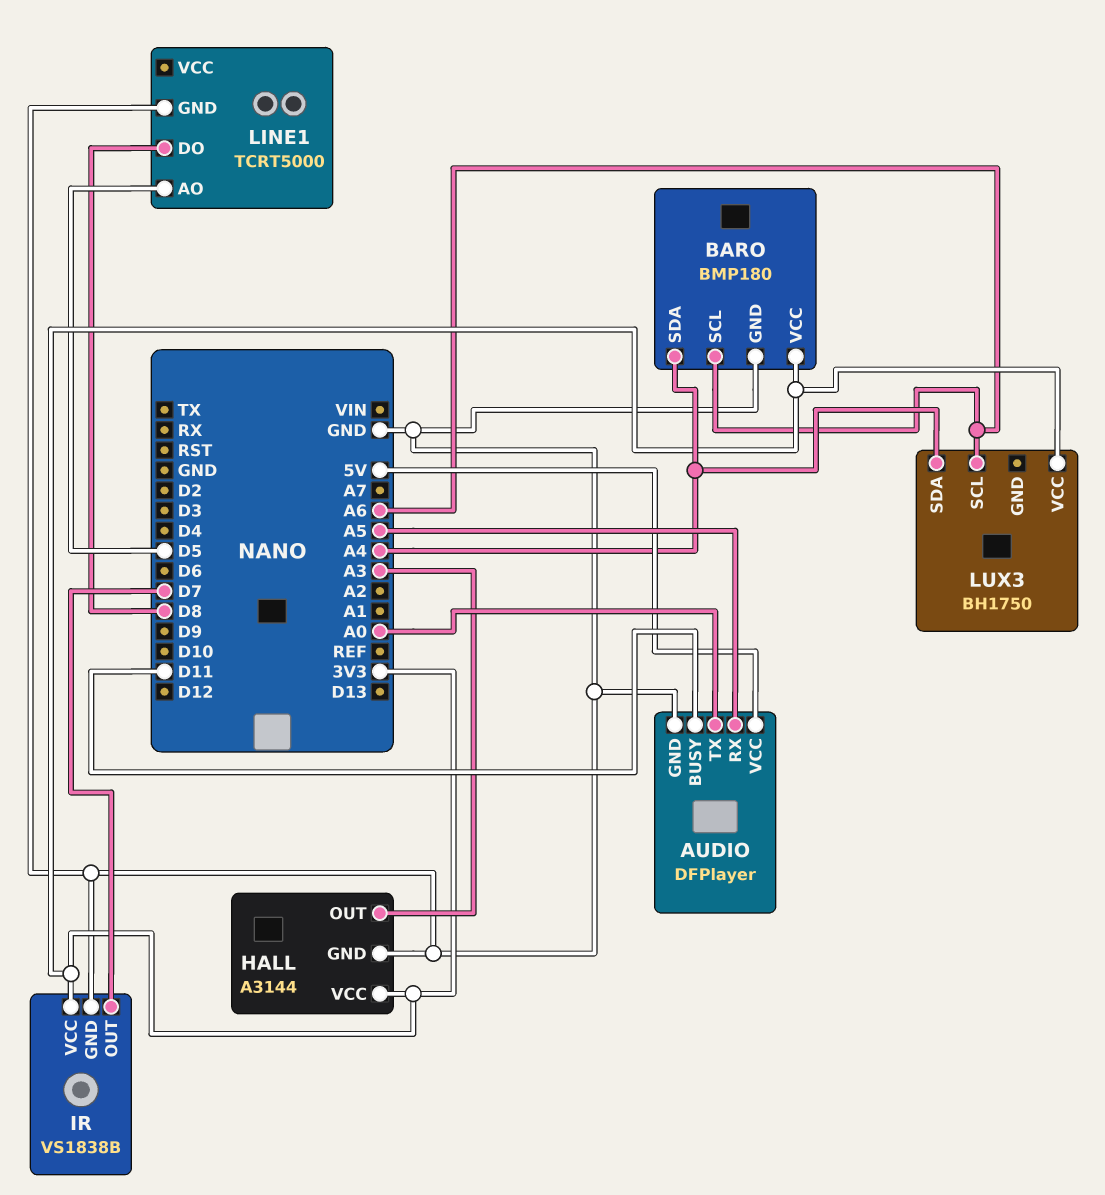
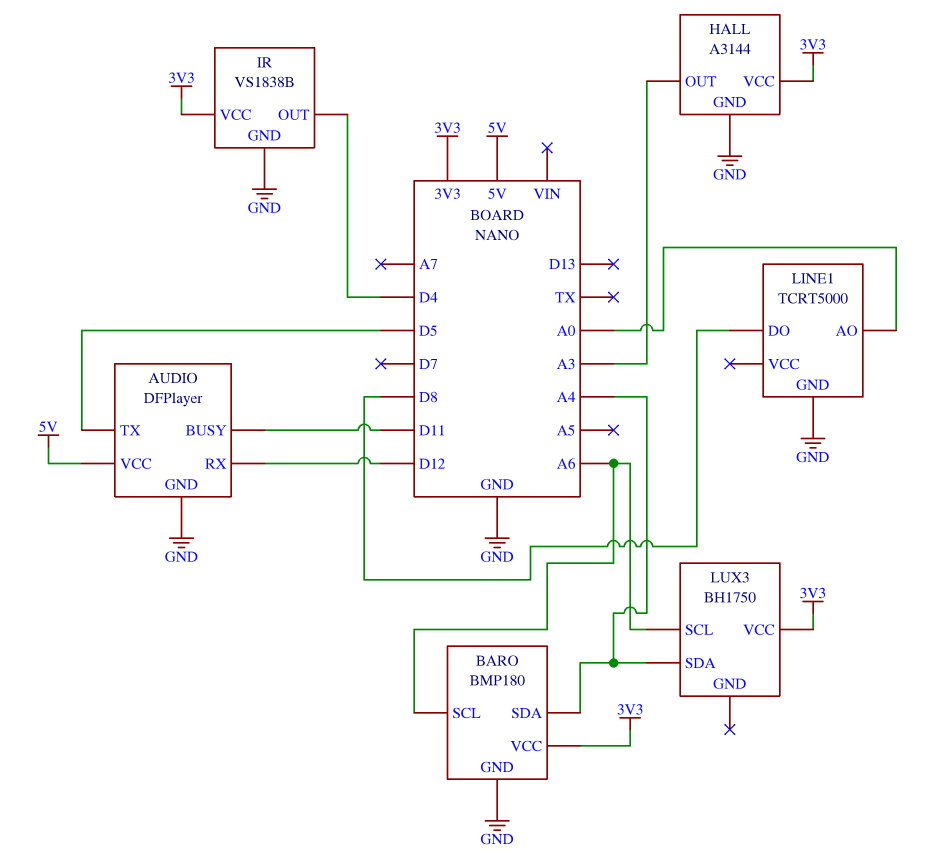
AUDIO pin RX: A5 -> D12
AUDIO pin TX: A0 -> D5
IR pin OUT: D7 -> D4
LINE1 pin AO: D5 -> A0

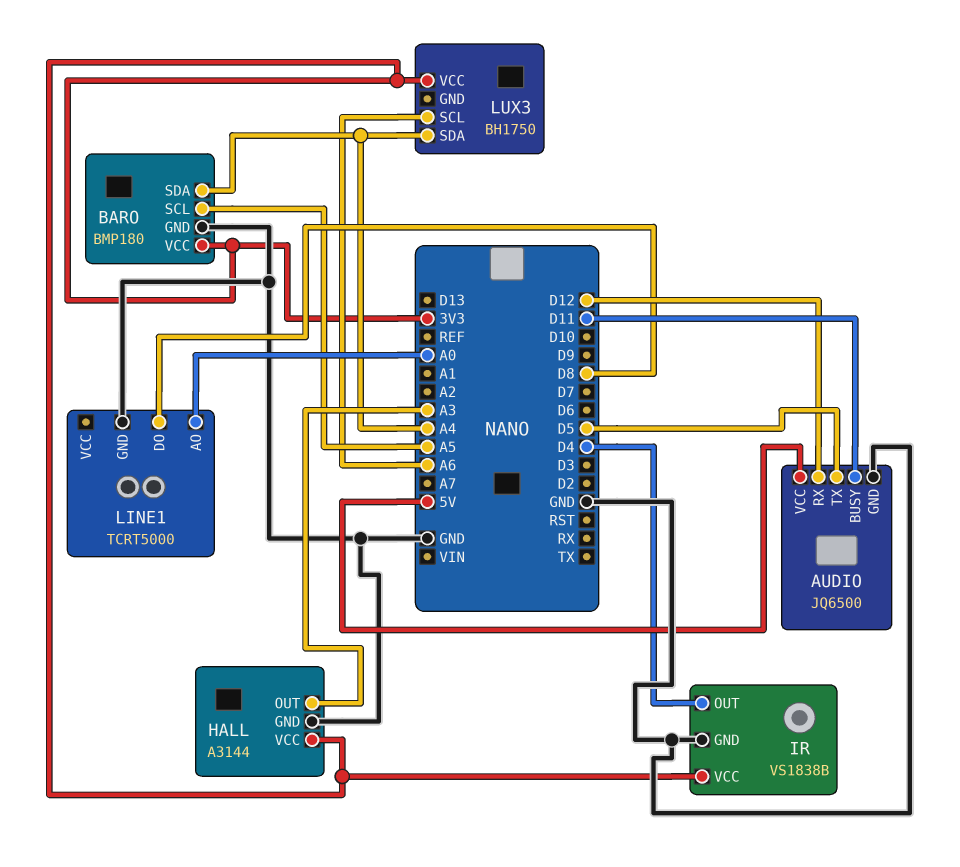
AUDIO: DFPlayer -> JQ6500
BARO pin SCL: A6 -> A5

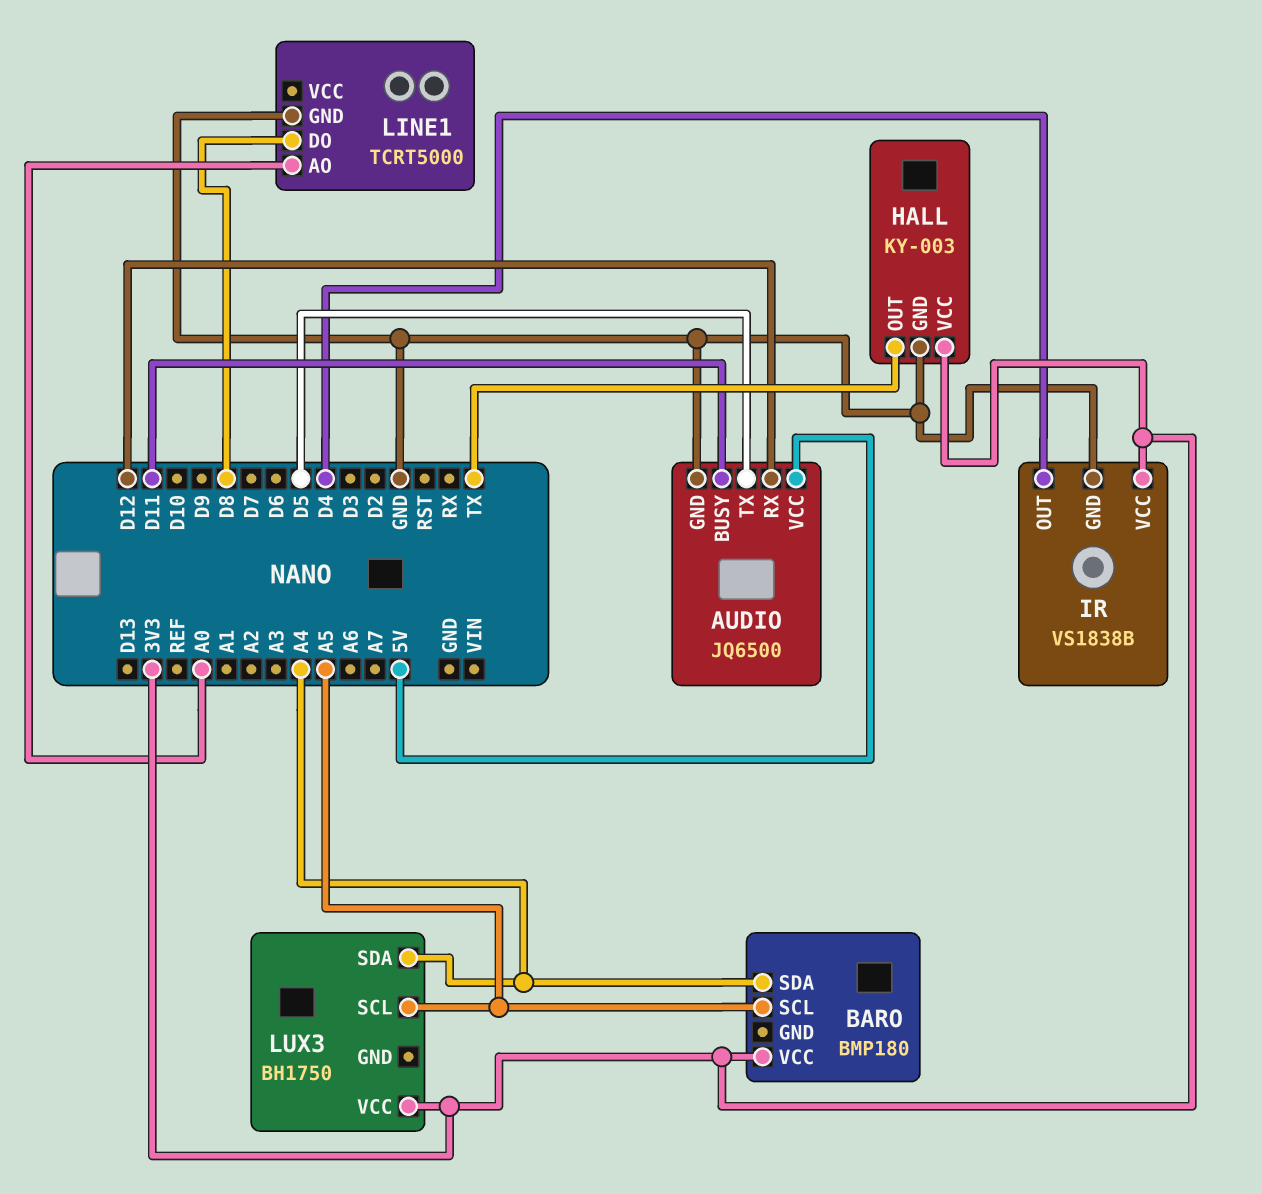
BARO pin GND: GND -> none
HALL: A3144 -> KY-003
HALL pin OUT: A3 -> TX
LUX3 pin SCL: A6 -> A5

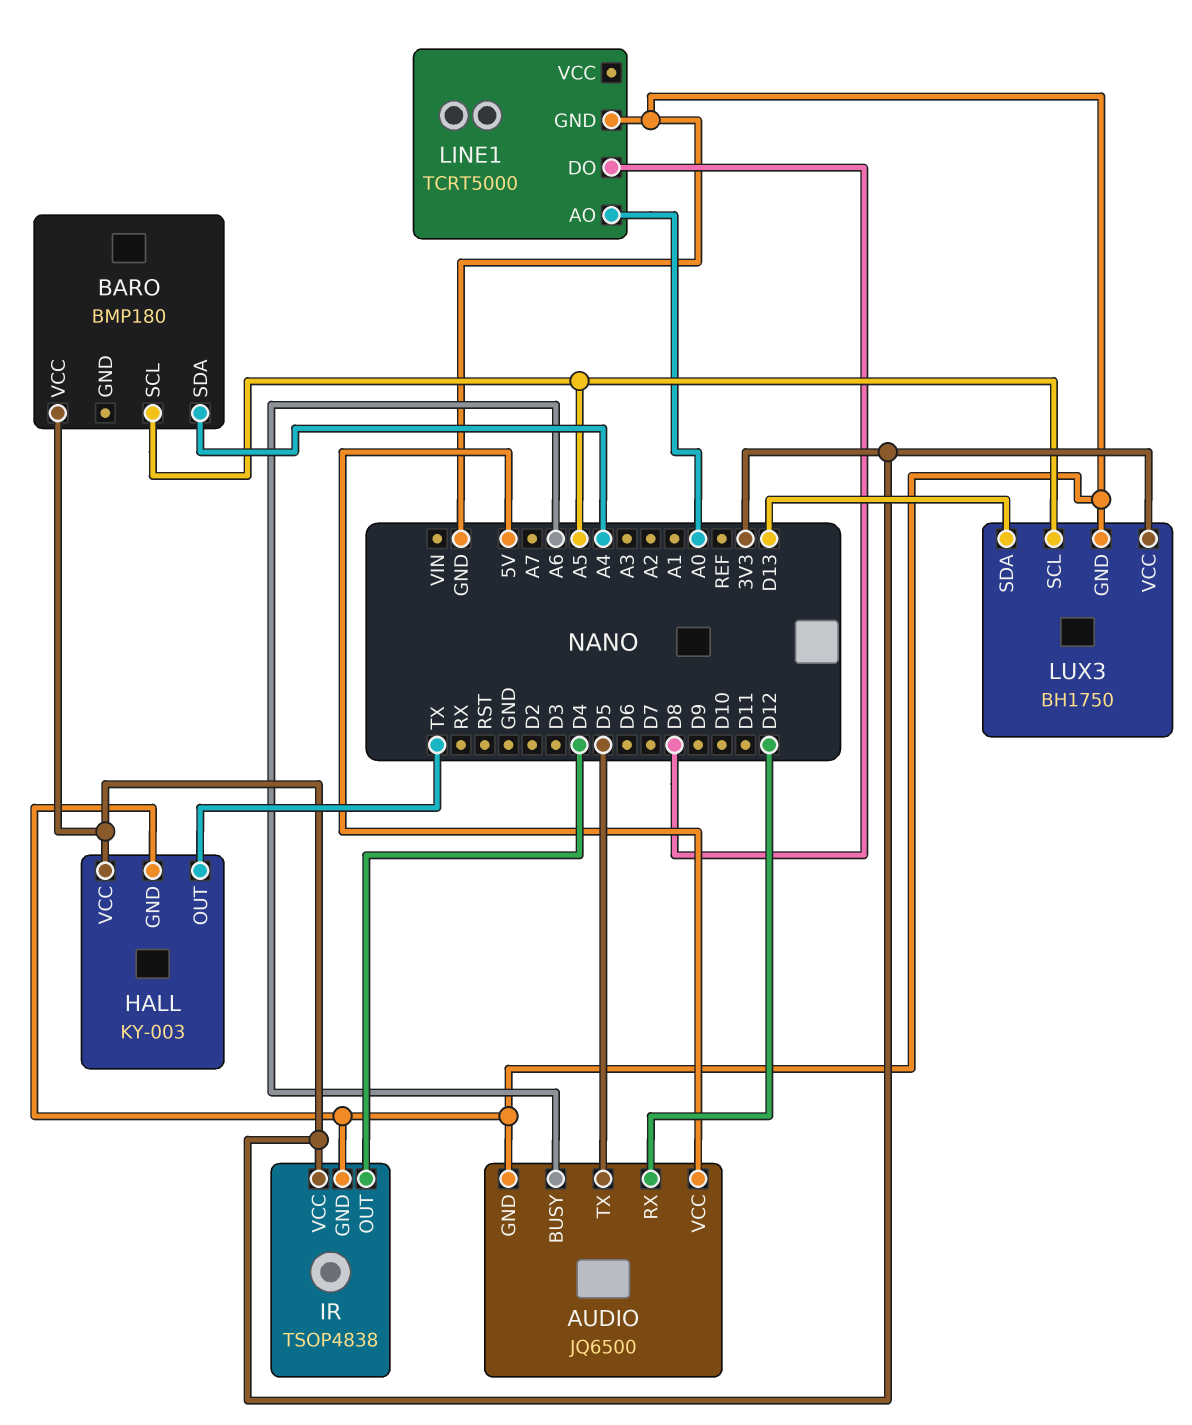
AUDIO pin BUSY: D11 -> A6
IR: VS1838B -> TSOP4838
LUX3 pin GND: none -> GND
LUX3 pin SDA: A4 -> D13

